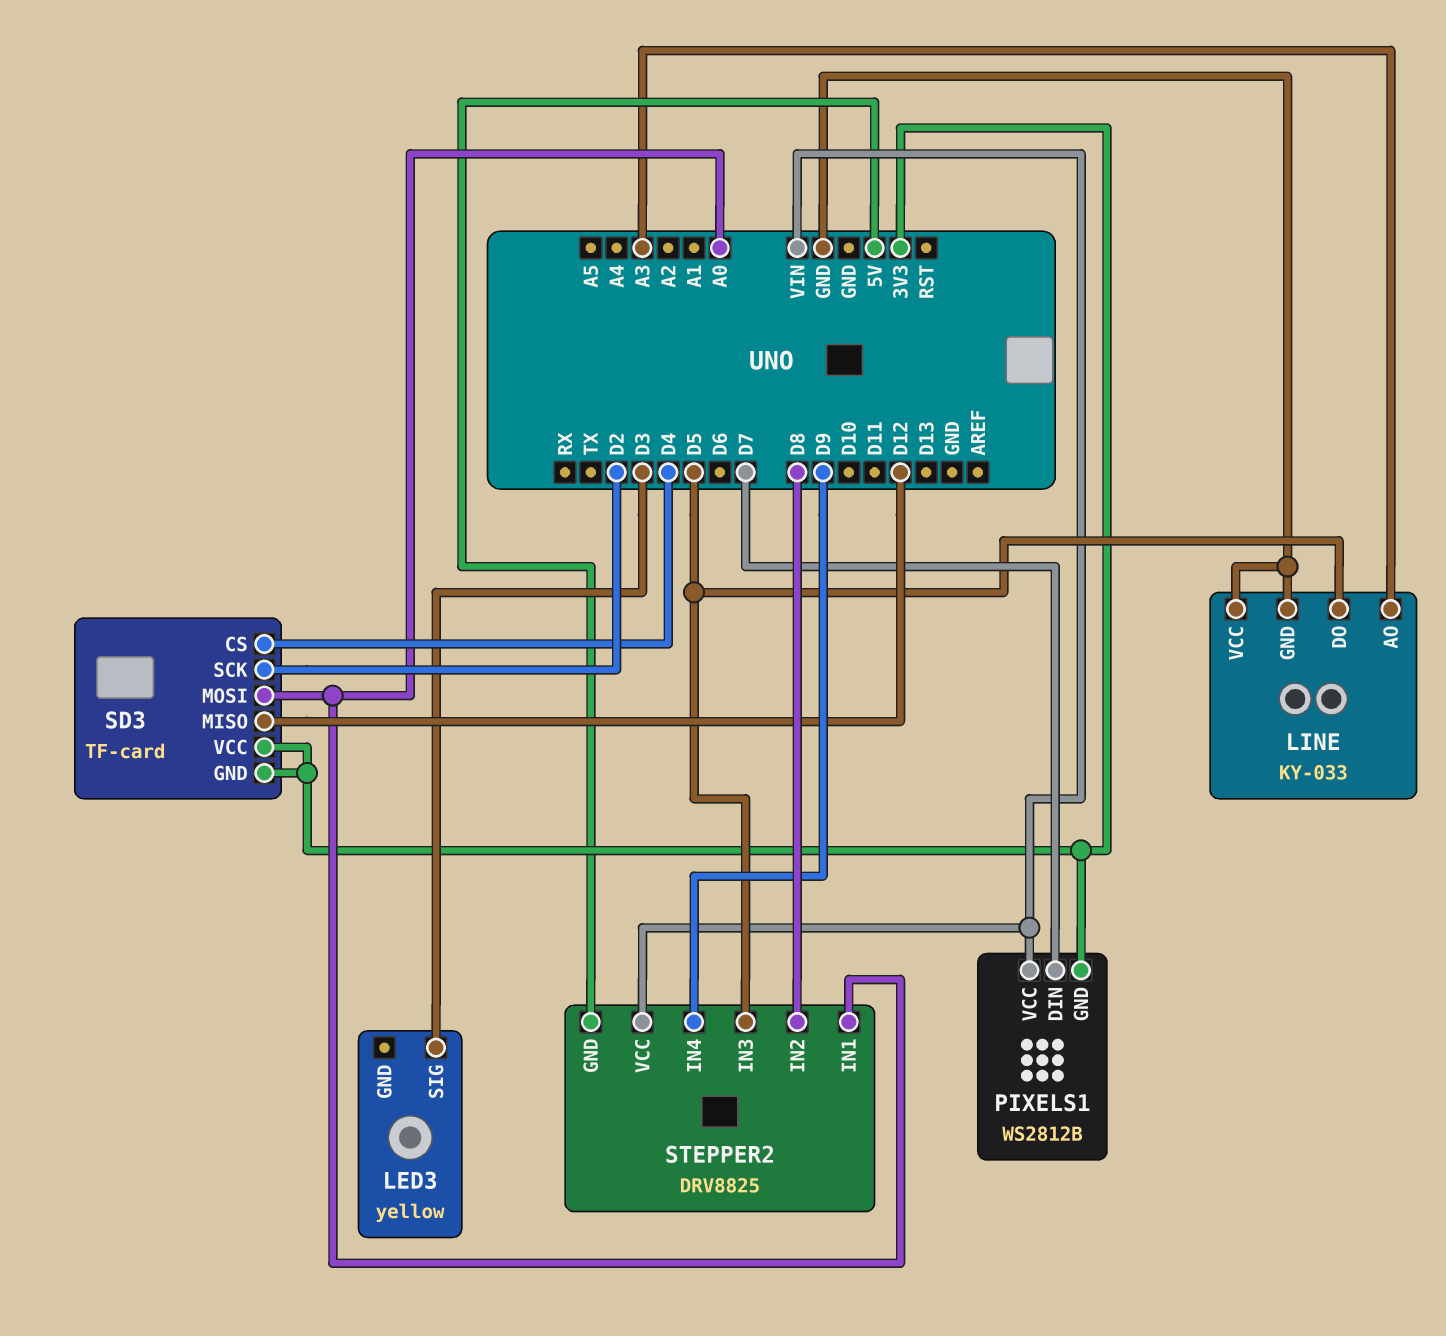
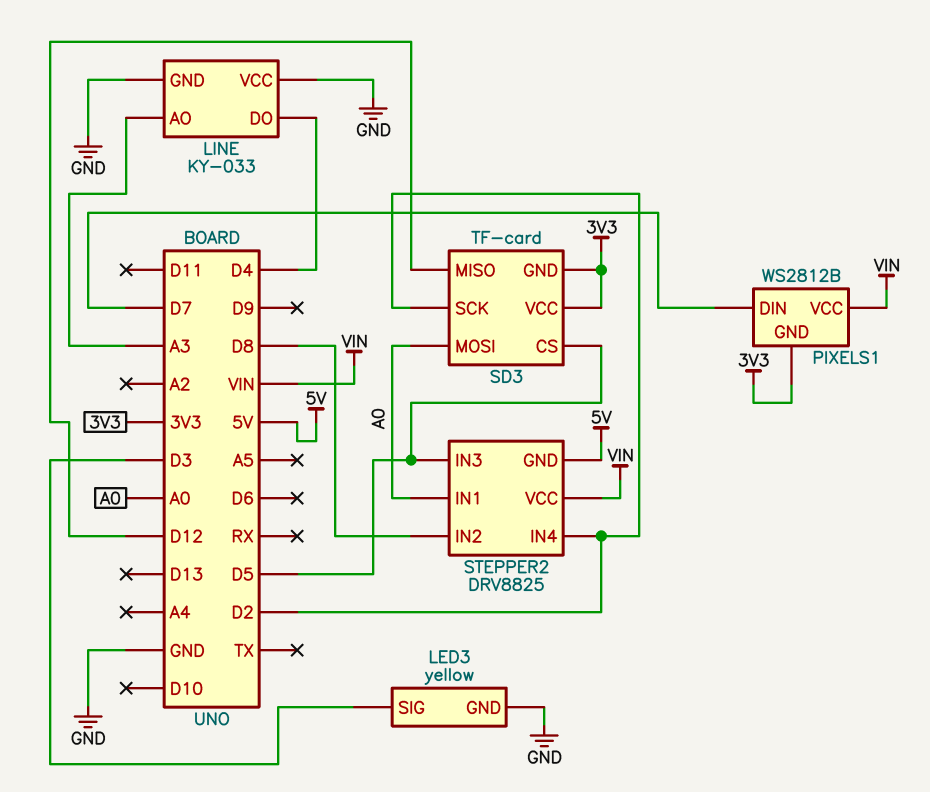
LED3 pin GND: none -> GND
LINE pin DO: D5 -> D4
SD3 pin CS: D4 -> D5
STEPPER2 pin IN4: D9 -> D2

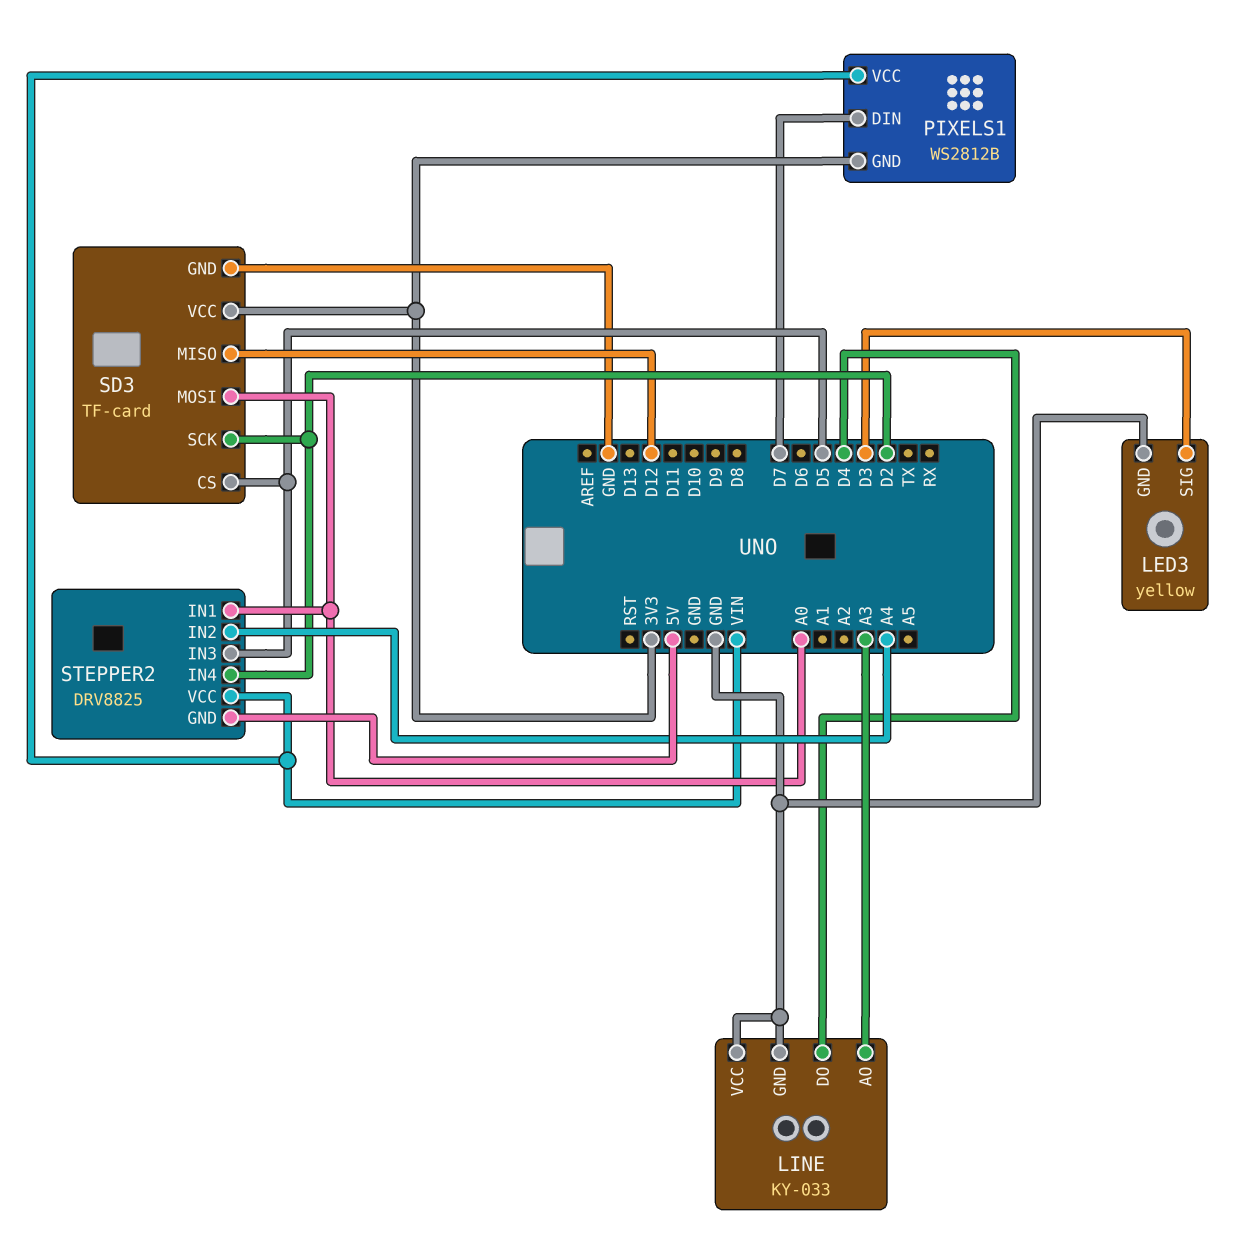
SD3 pin GND: 3V3 -> GND
STEPPER2 pin IN2: D8 -> A4

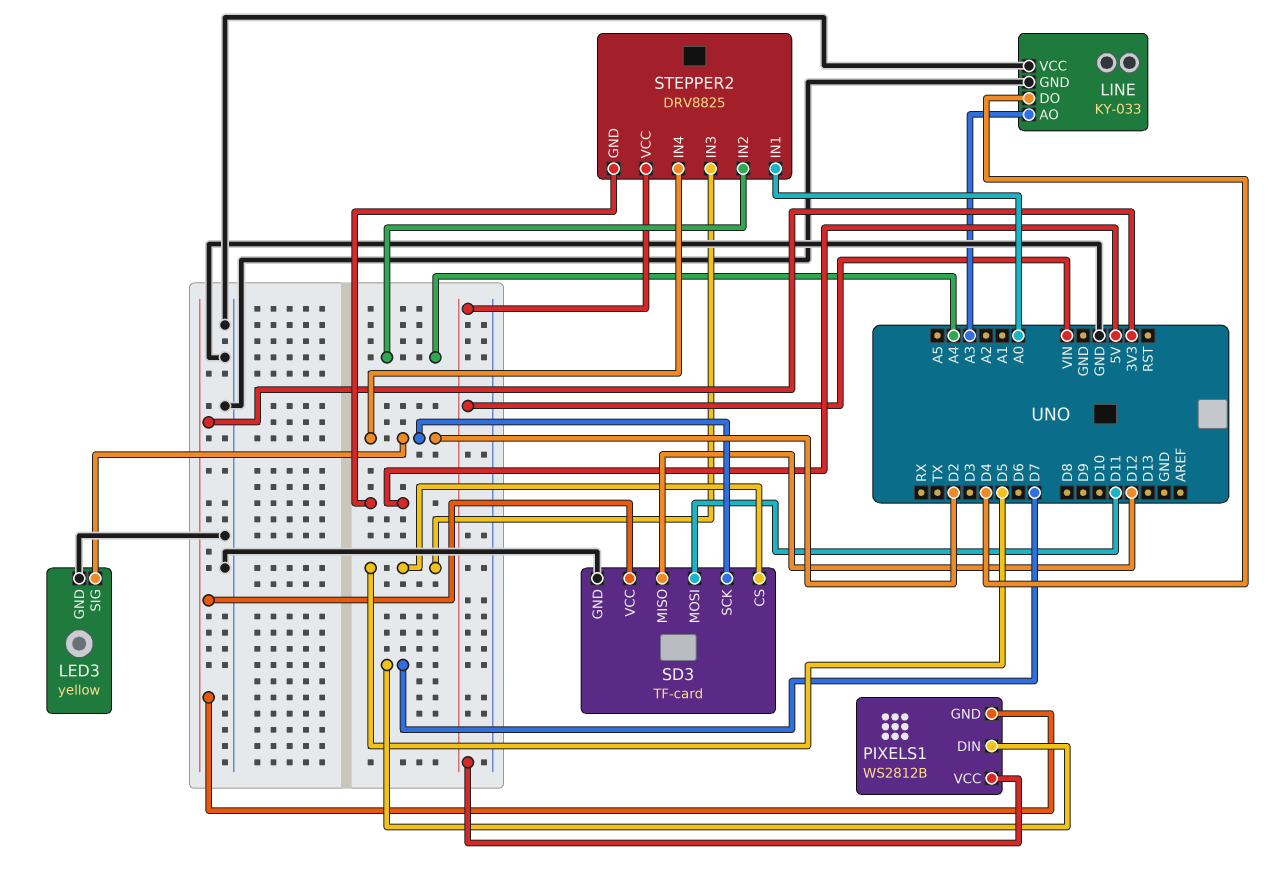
LED3 pin SIG: D3 -> D2
SD3 pin MOSI: A0 -> D11

